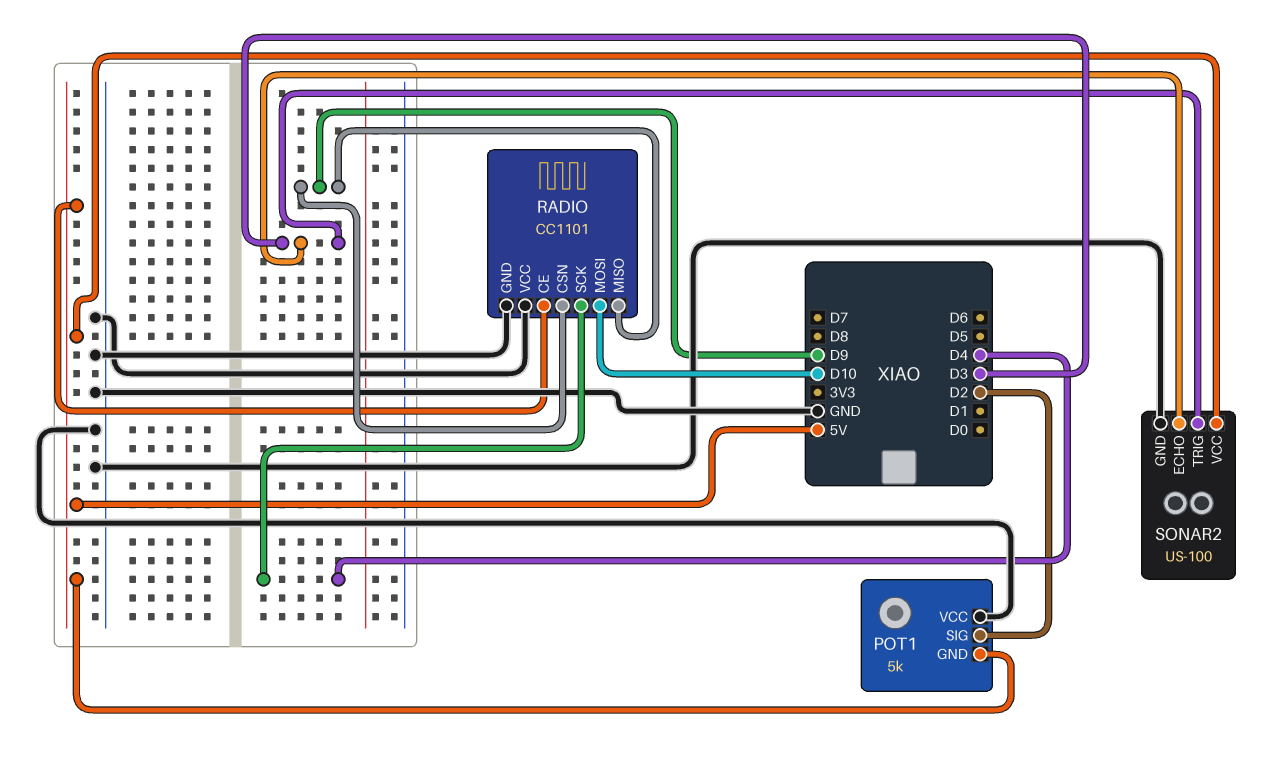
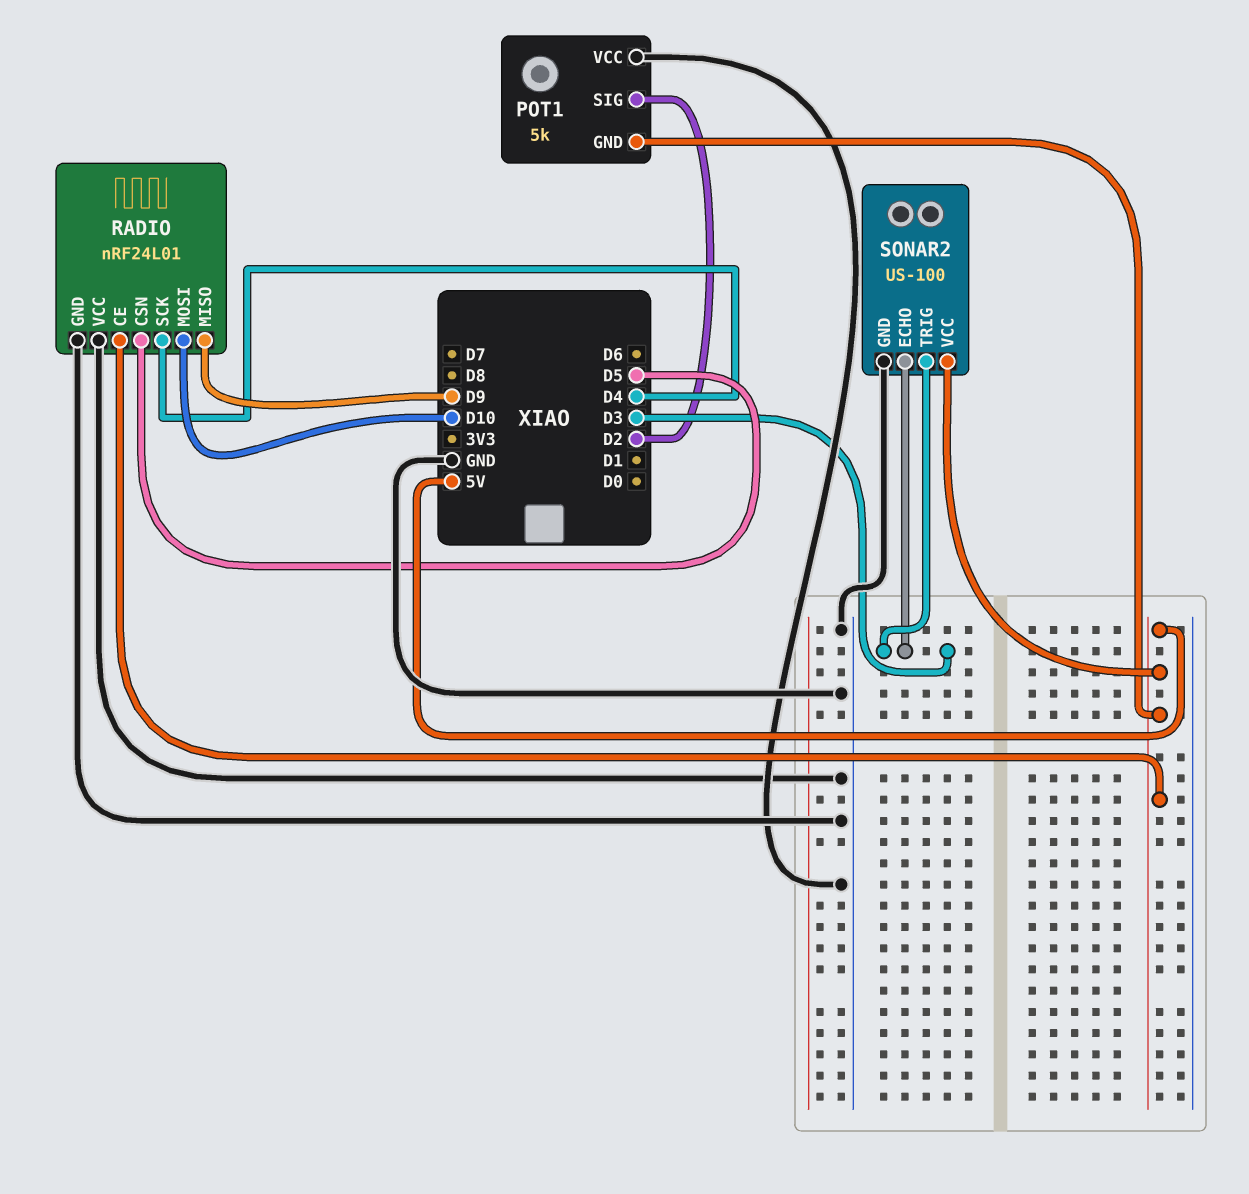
RADIO: CC1101 -> nRF24L01
RADIO pin CSN: D9 -> D5

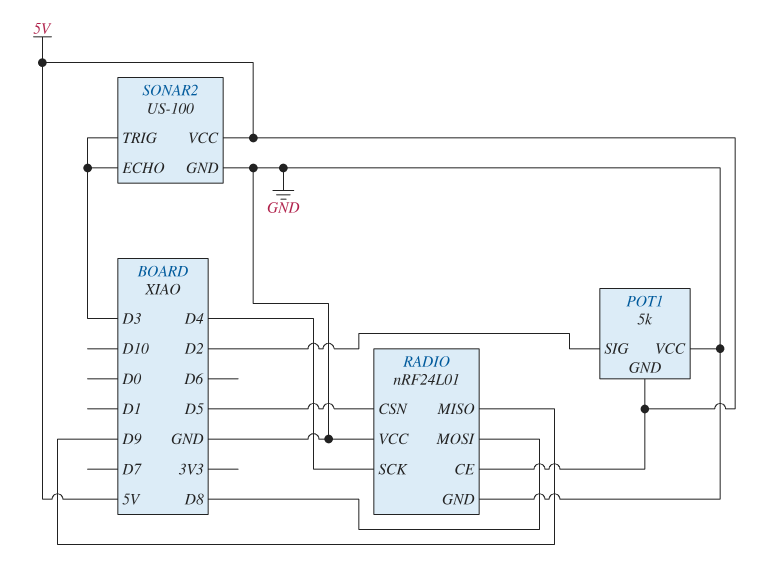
RADIO pin MOSI: D10 -> D8

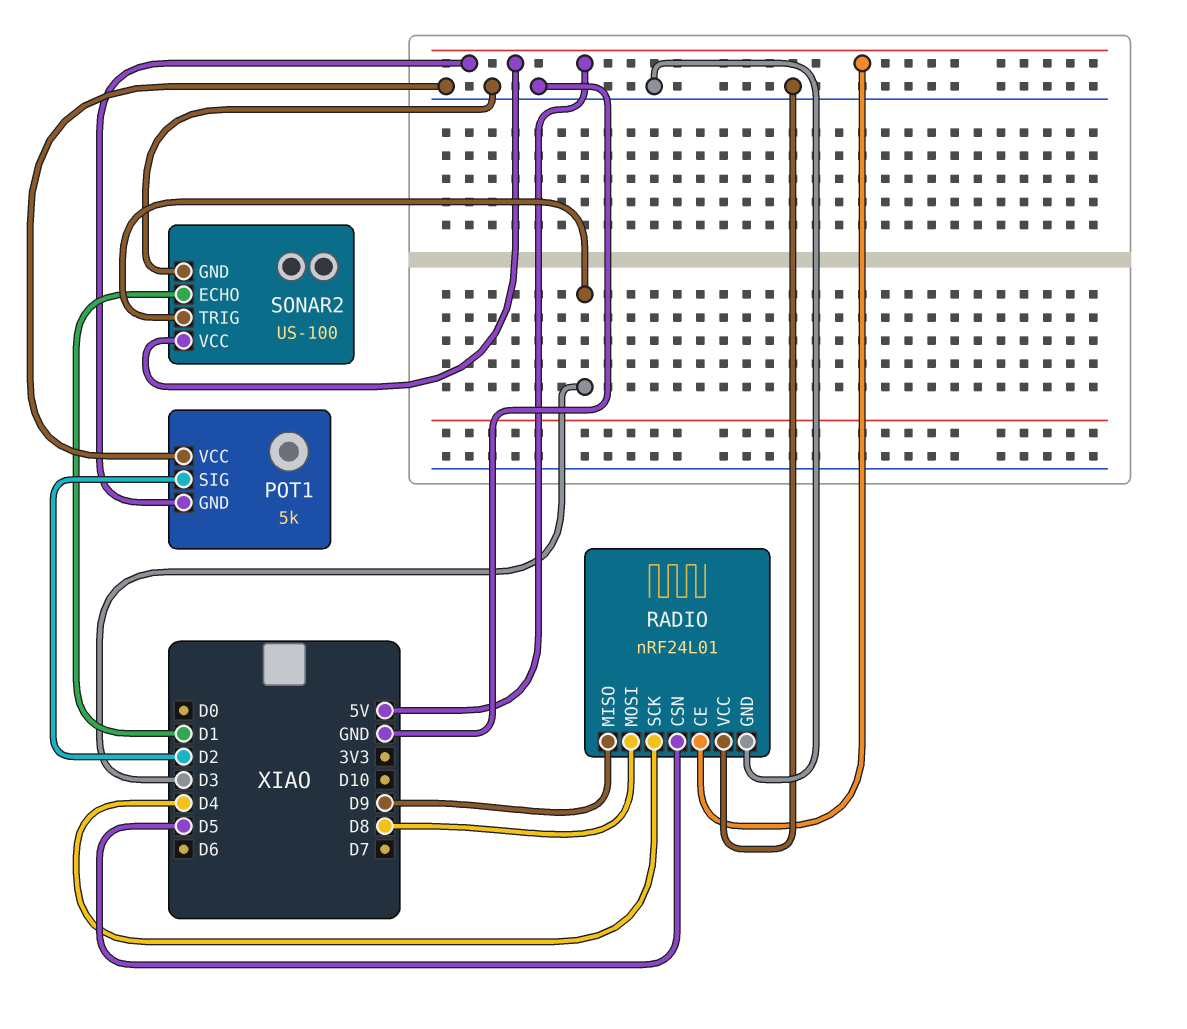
SONAR2 pin ECHO: D3 -> D1

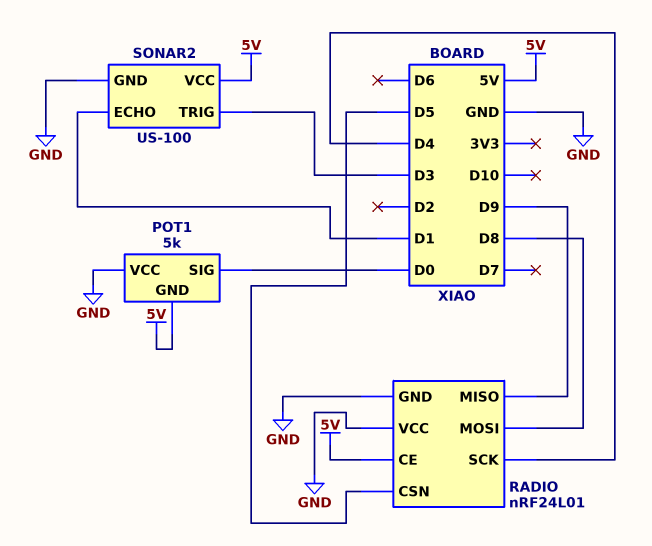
POT1 pin SIG: D2 -> D0

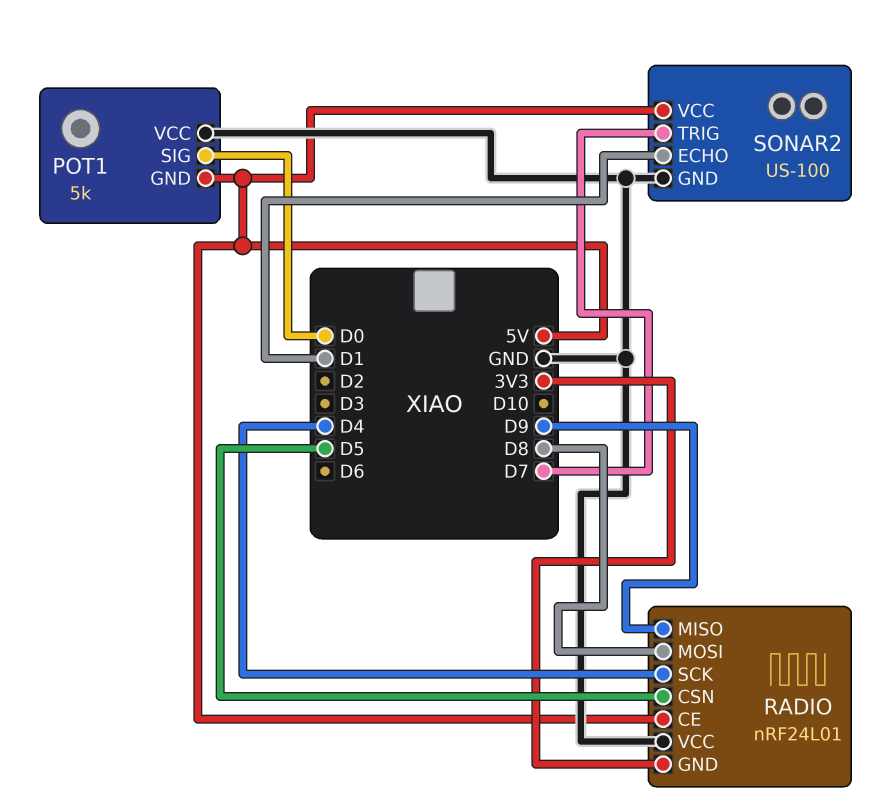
RADIO pin GND: GND -> 3V3
SONAR2 pin TRIG: D3 -> D7

